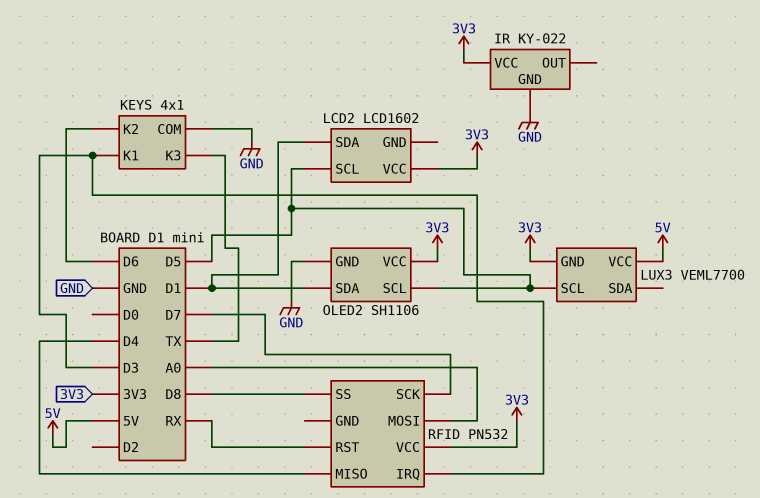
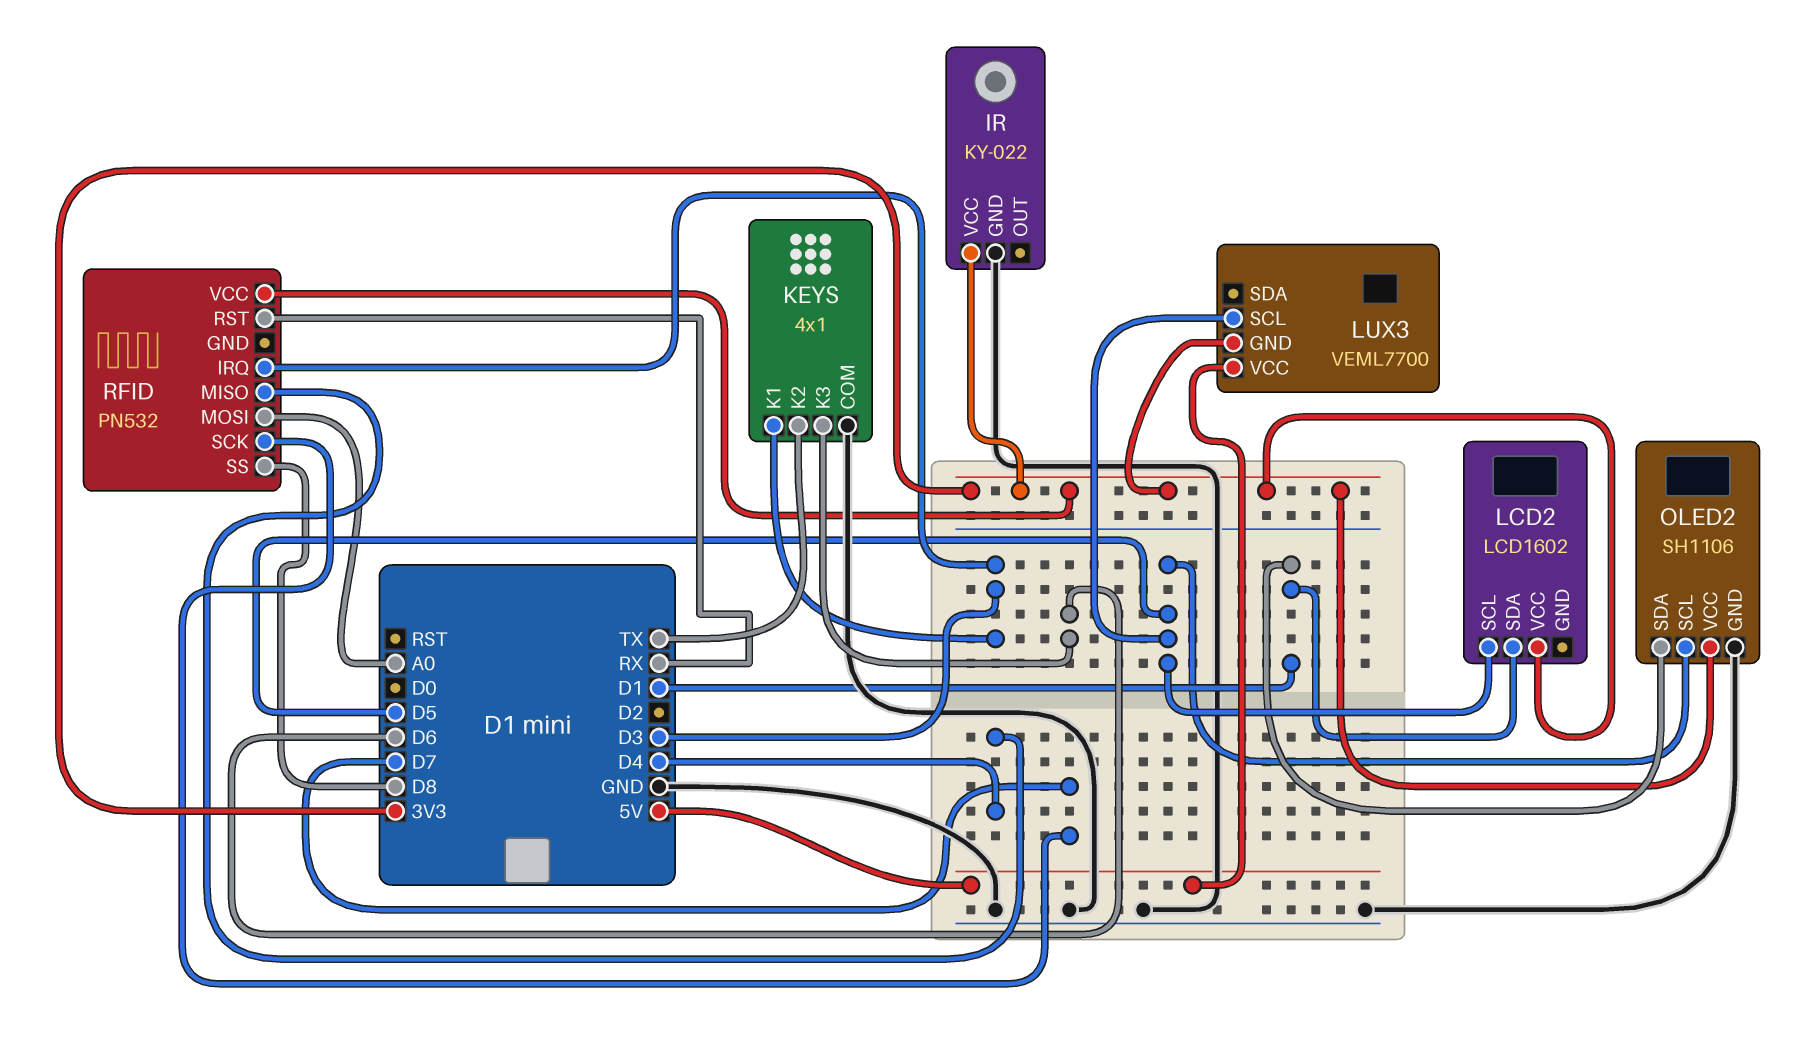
KEYS pin K2: D6 -> TX
KEYS pin K3: TX -> D6

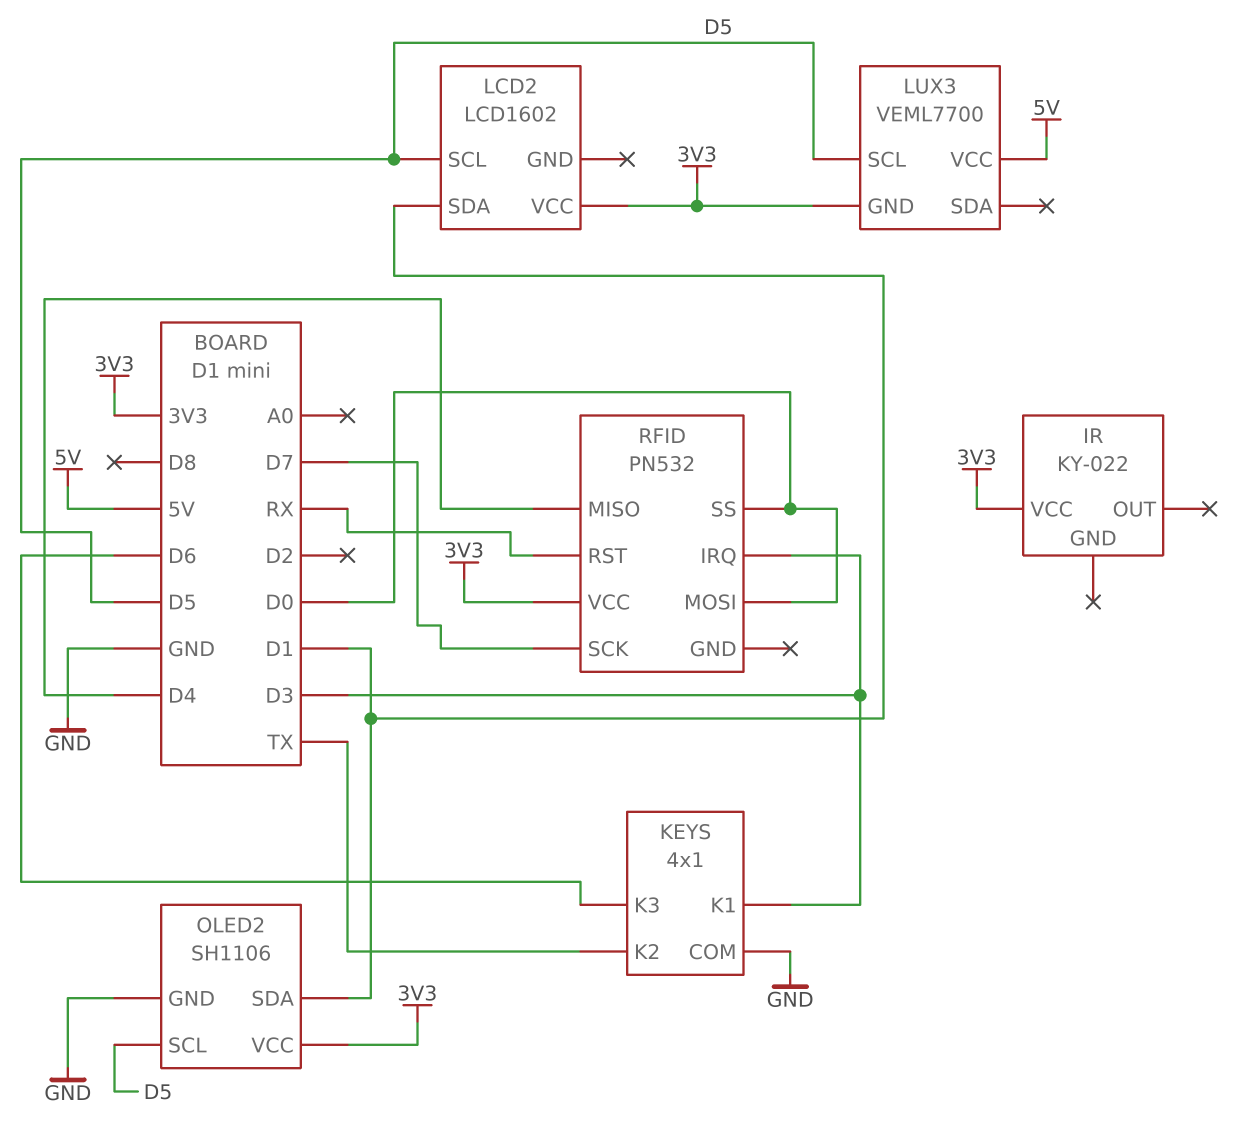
IR pin GND: GND -> none
RFID pin MOSI: A0 -> D0
RFID pin SS: D8 -> D0

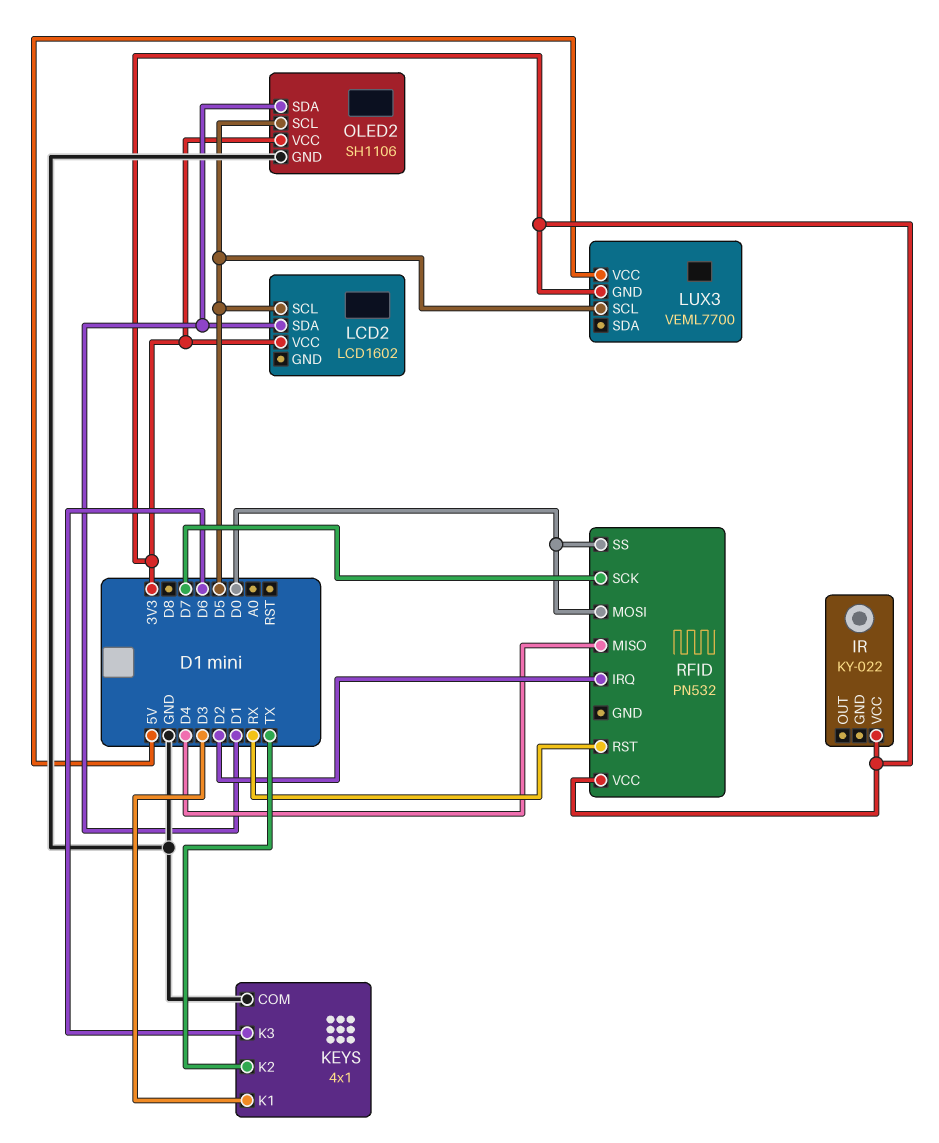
RFID pin IRQ: D3 -> D2

